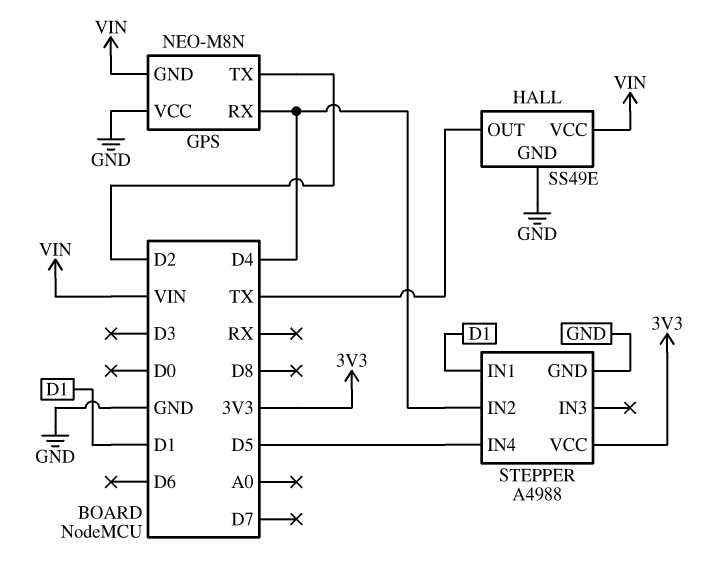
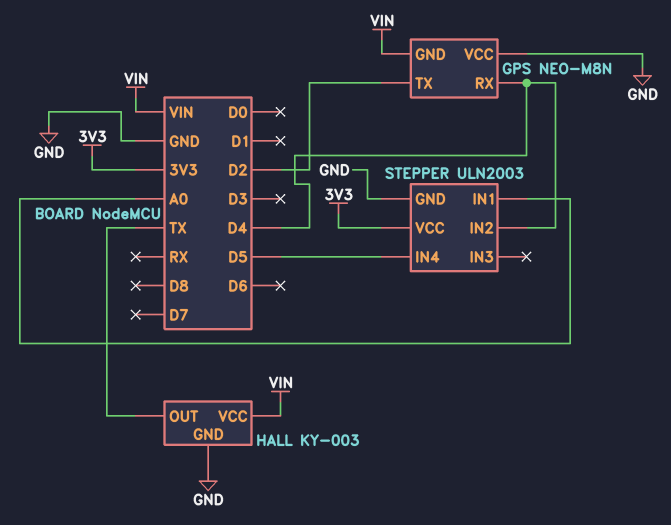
HALL: SS49E -> KY-003
STEPPER: A4988 -> ULN2003
STEPPER pin IN1: D1 -> A0

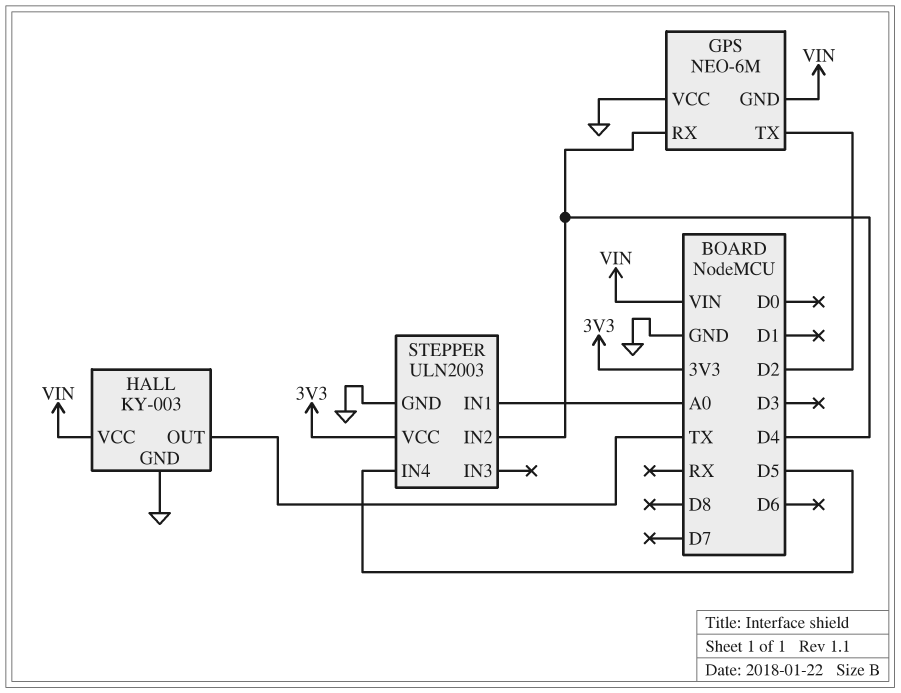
GPS: NEO-M8N -> NEO-6M

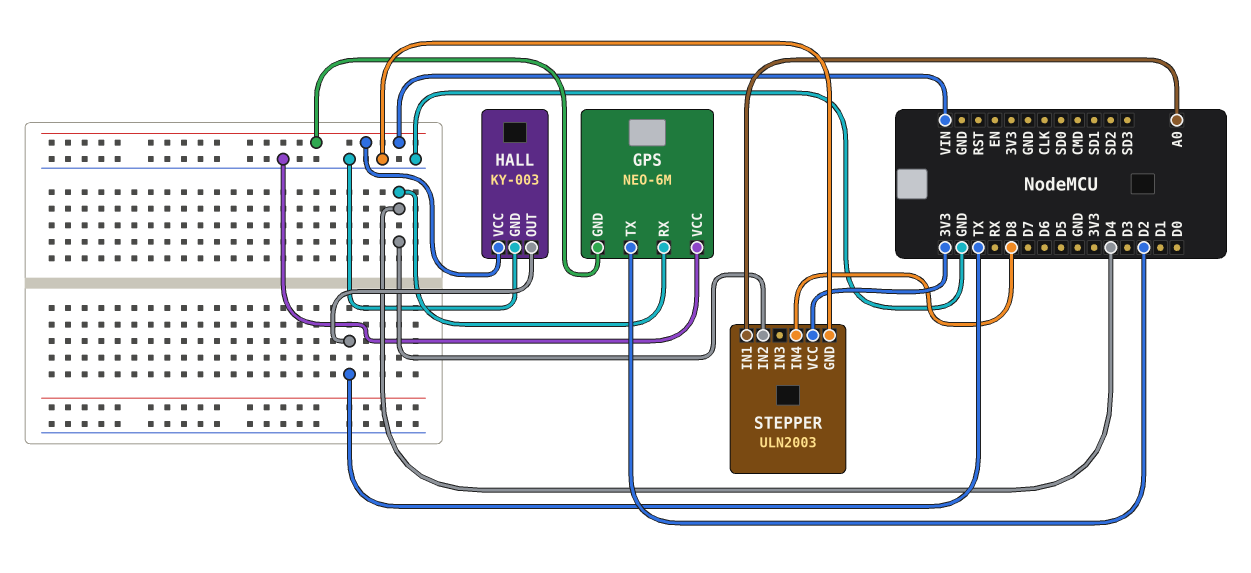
STEPPER pin IN4: D5 -> D8

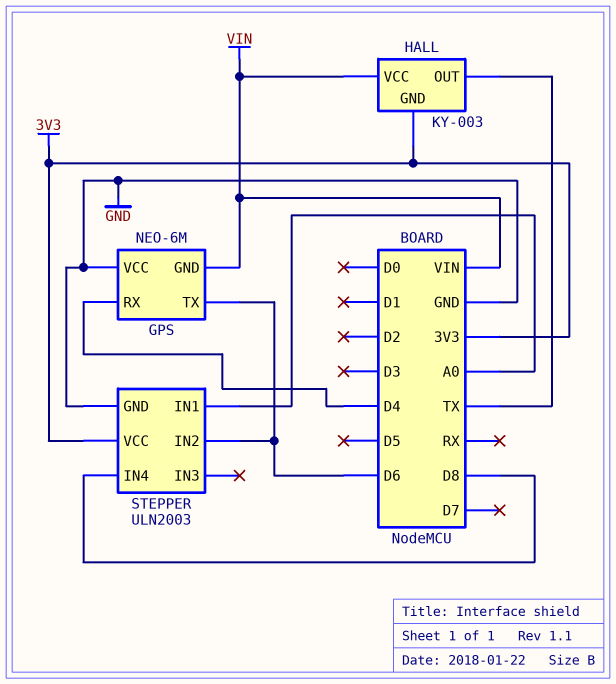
GPS pin TX: D2 -> D6
HALL pin GND: GND -> 3V3
STEPPER pin IN2: D4 -> D6

